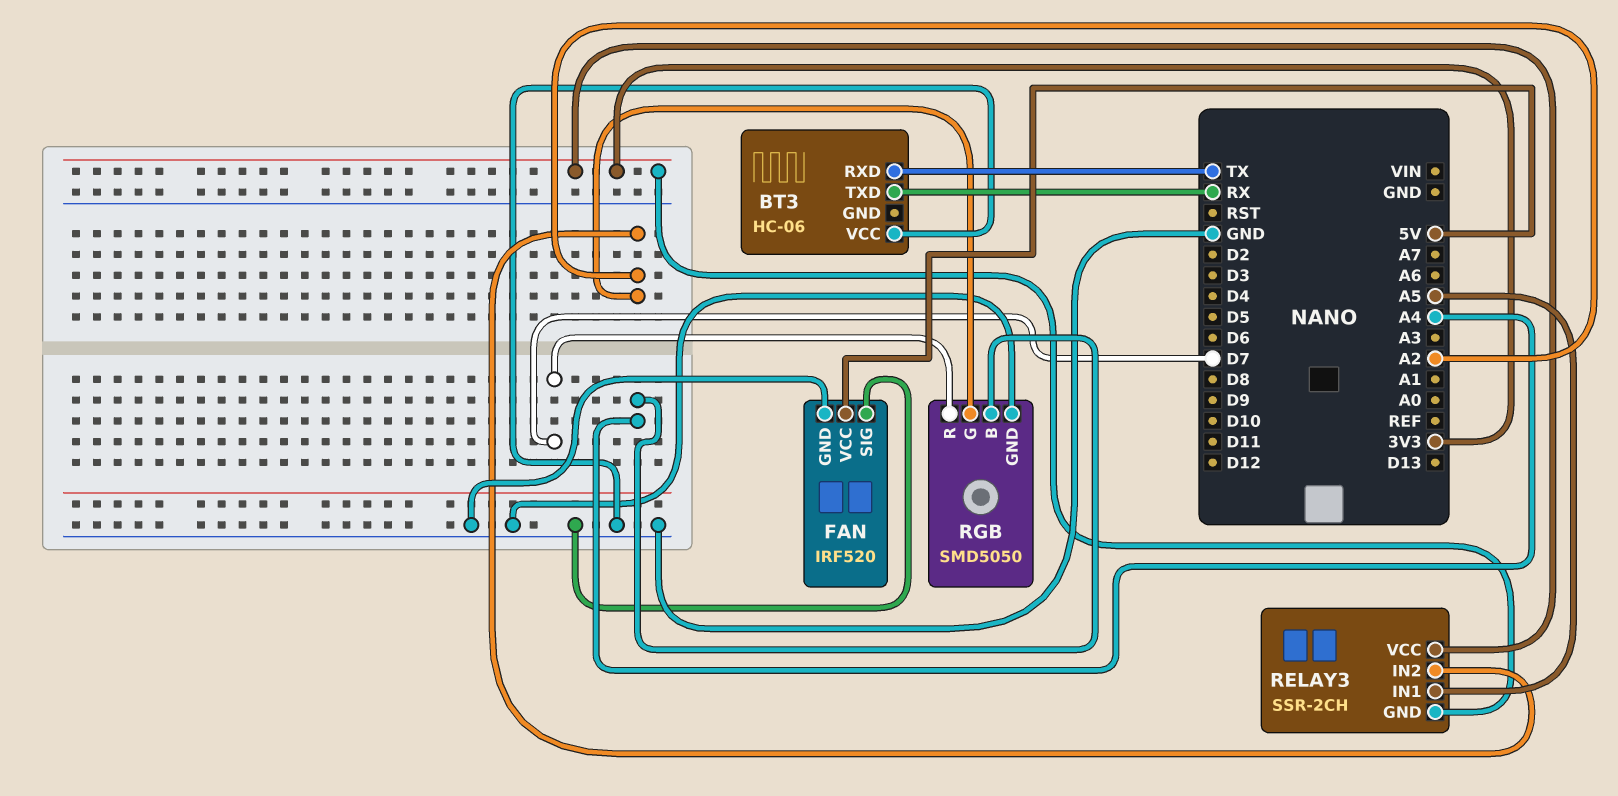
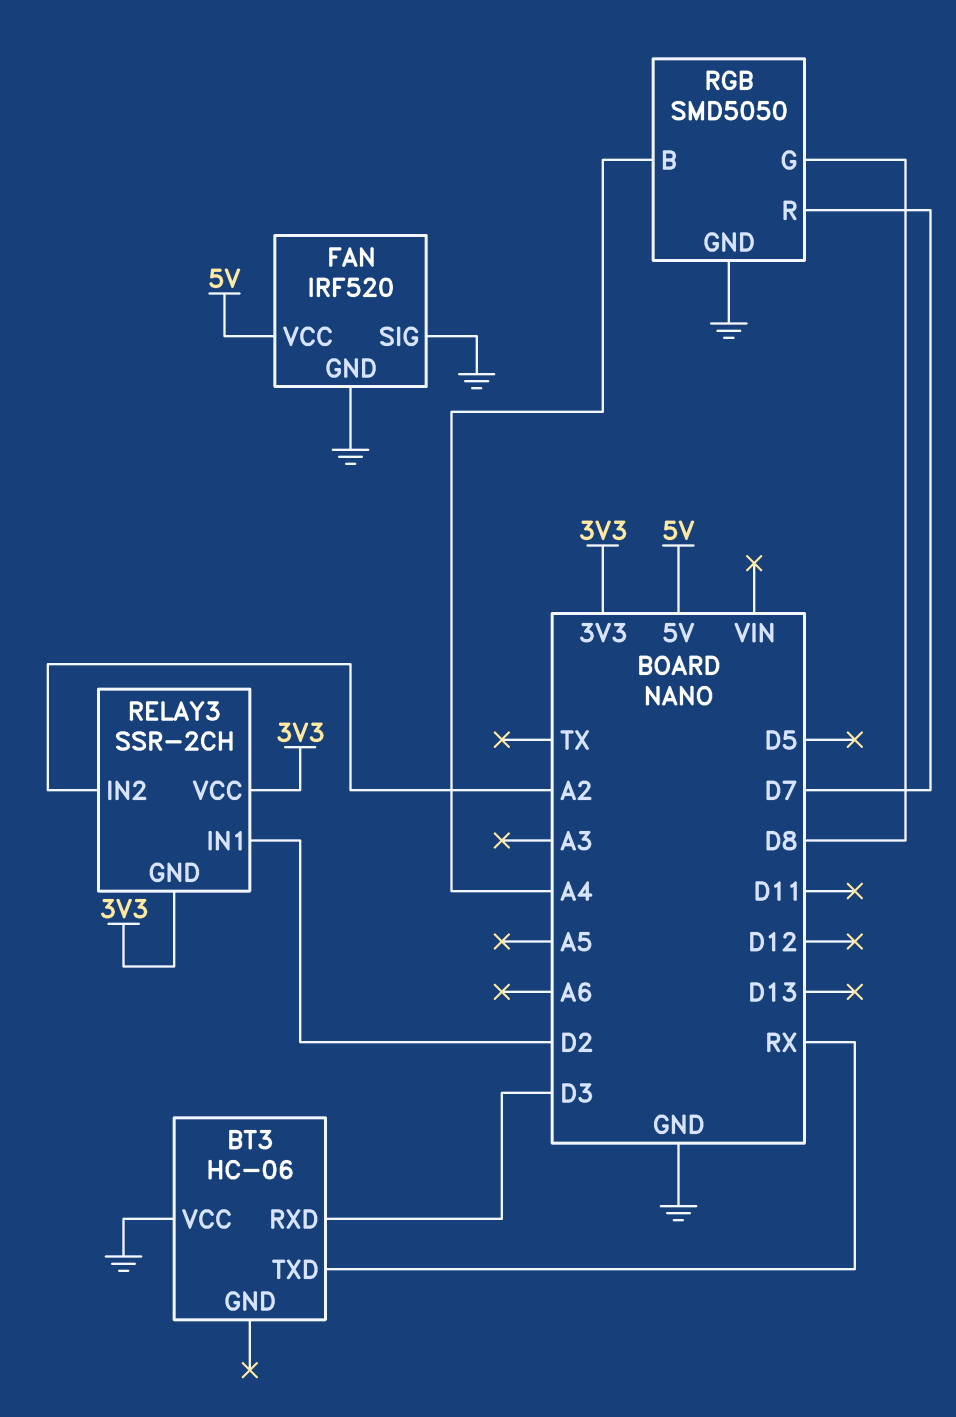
BT3 pin RXD: TX -> D3
RELAY3 pin IN1: A5 -> D2
RGB pin G: A2 -> D8

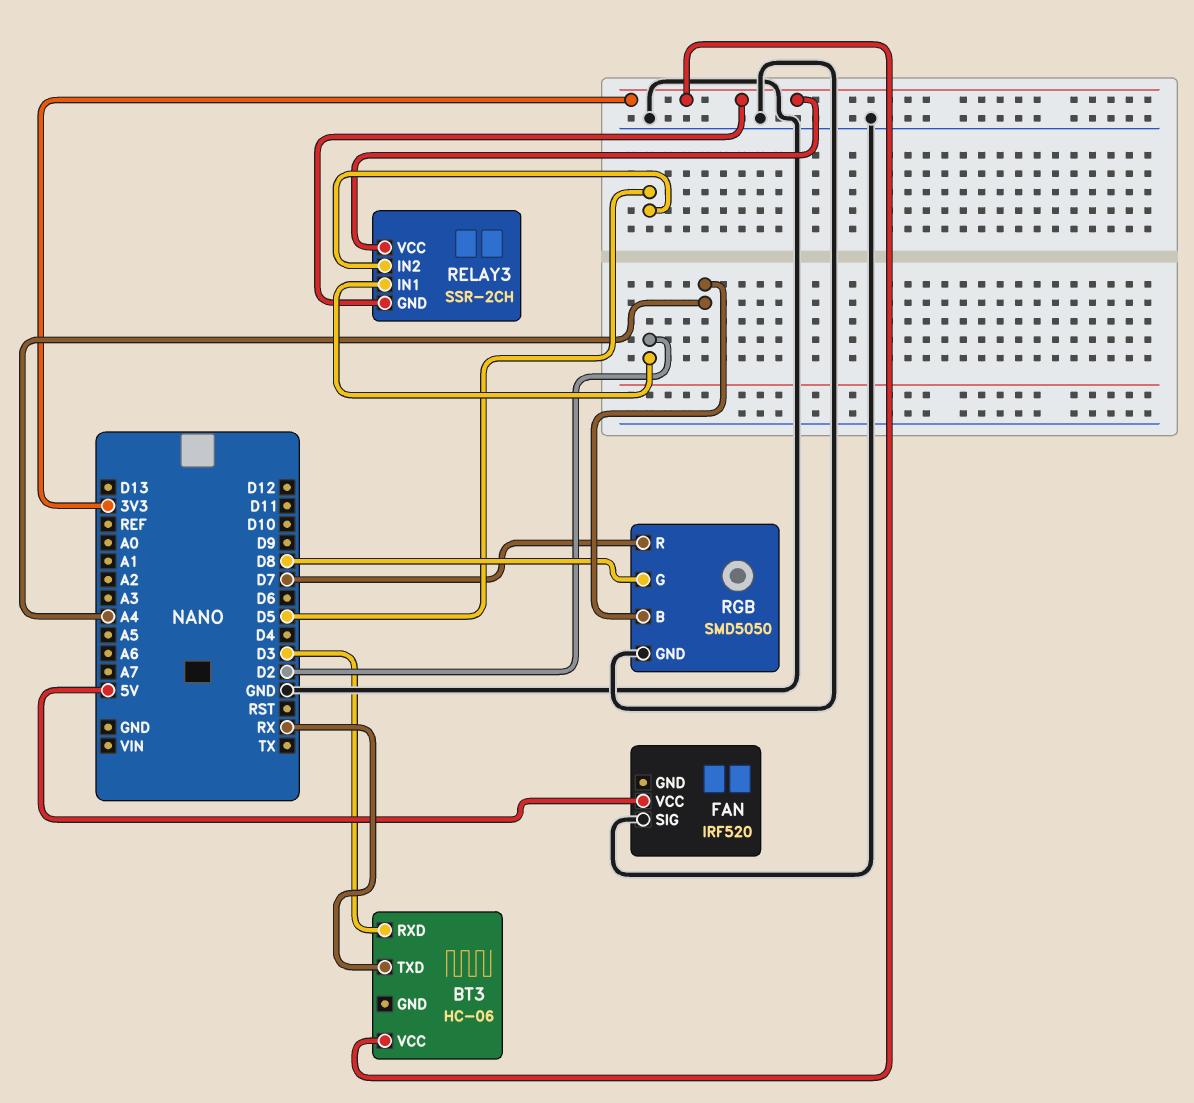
BT3 pin VCC: GND -> 3V3
FAN pin GND: GND -> none
RELAY3 pin IN2: A2 -> D5

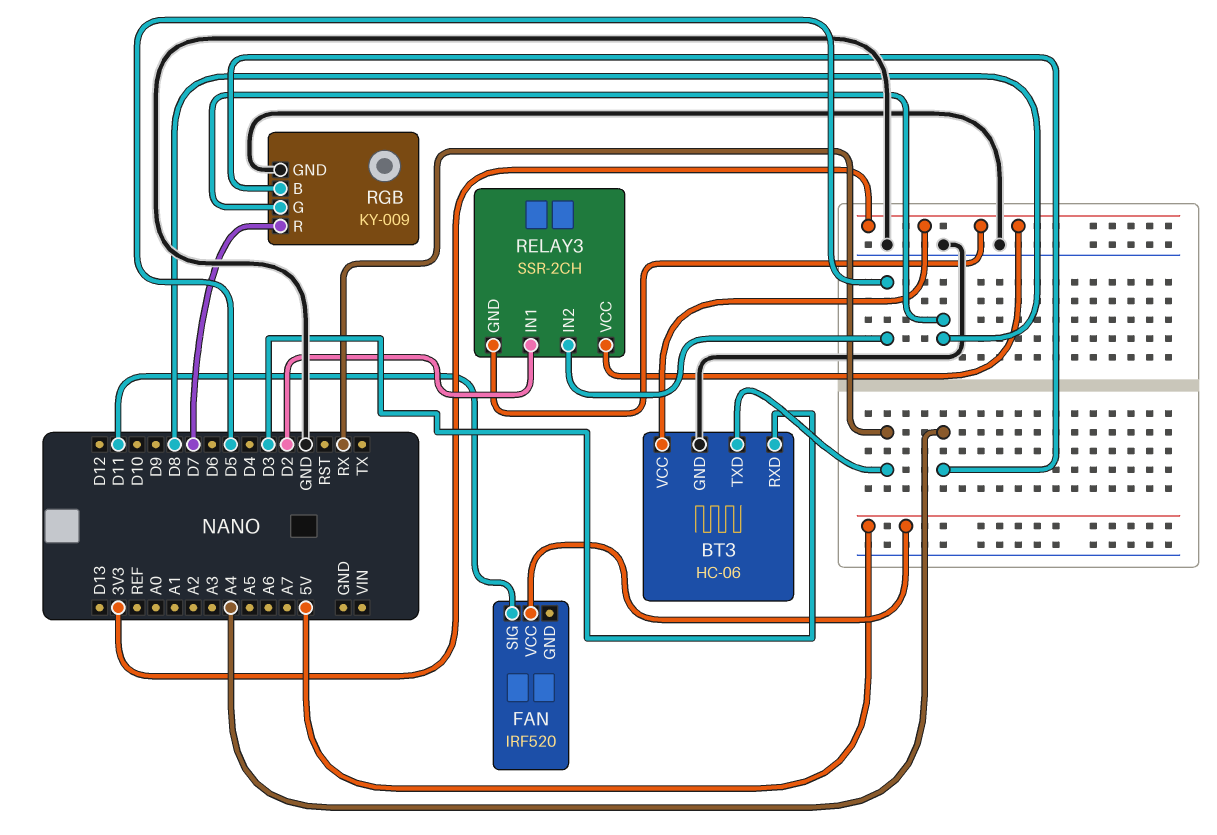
BT3 pin GND: none -> GND
FAN pin SIG: GND -> D11
RGB: SMD5050 -> KY-009

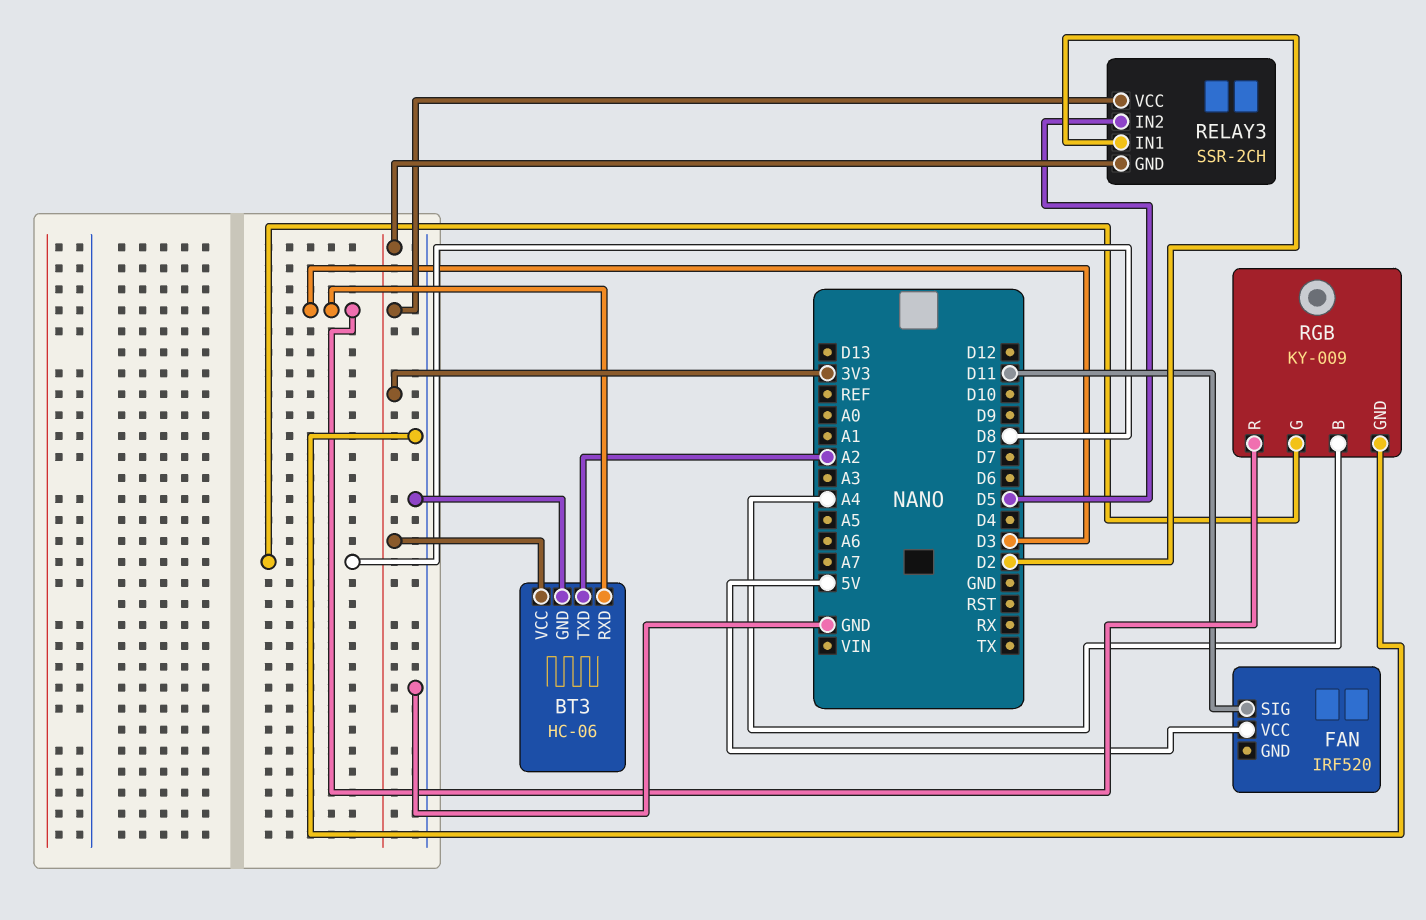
BT3 pin TXD: RX -> A2
RGB pin R: D7 -> D3

